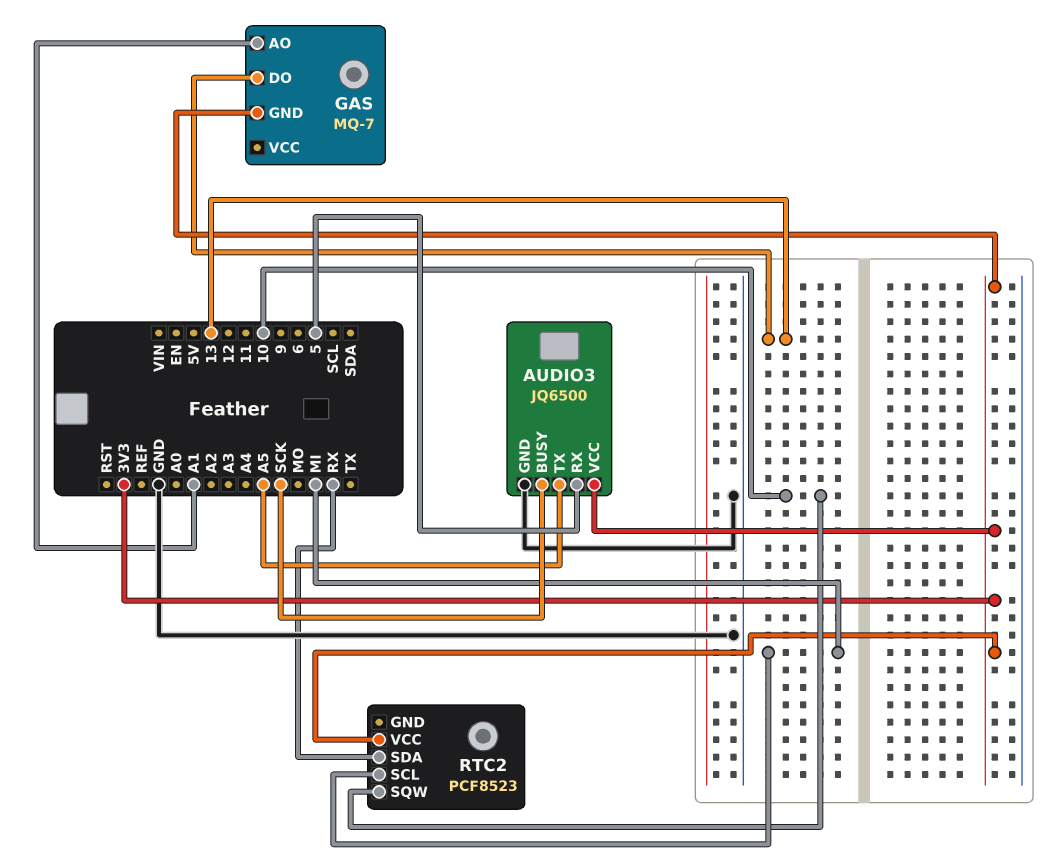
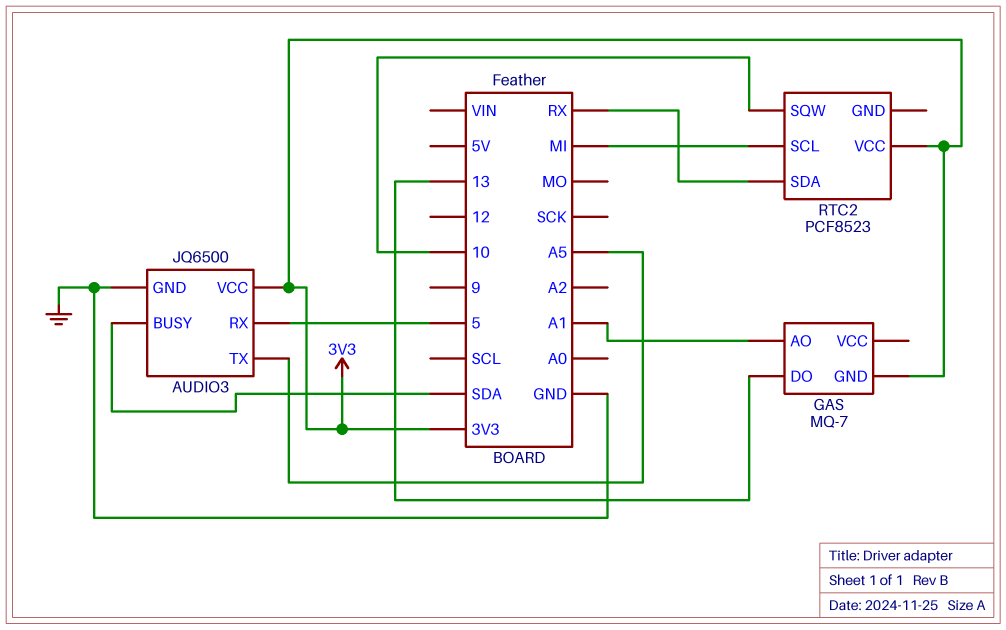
AUDIO3 pin BUSY: SCK -> SDA

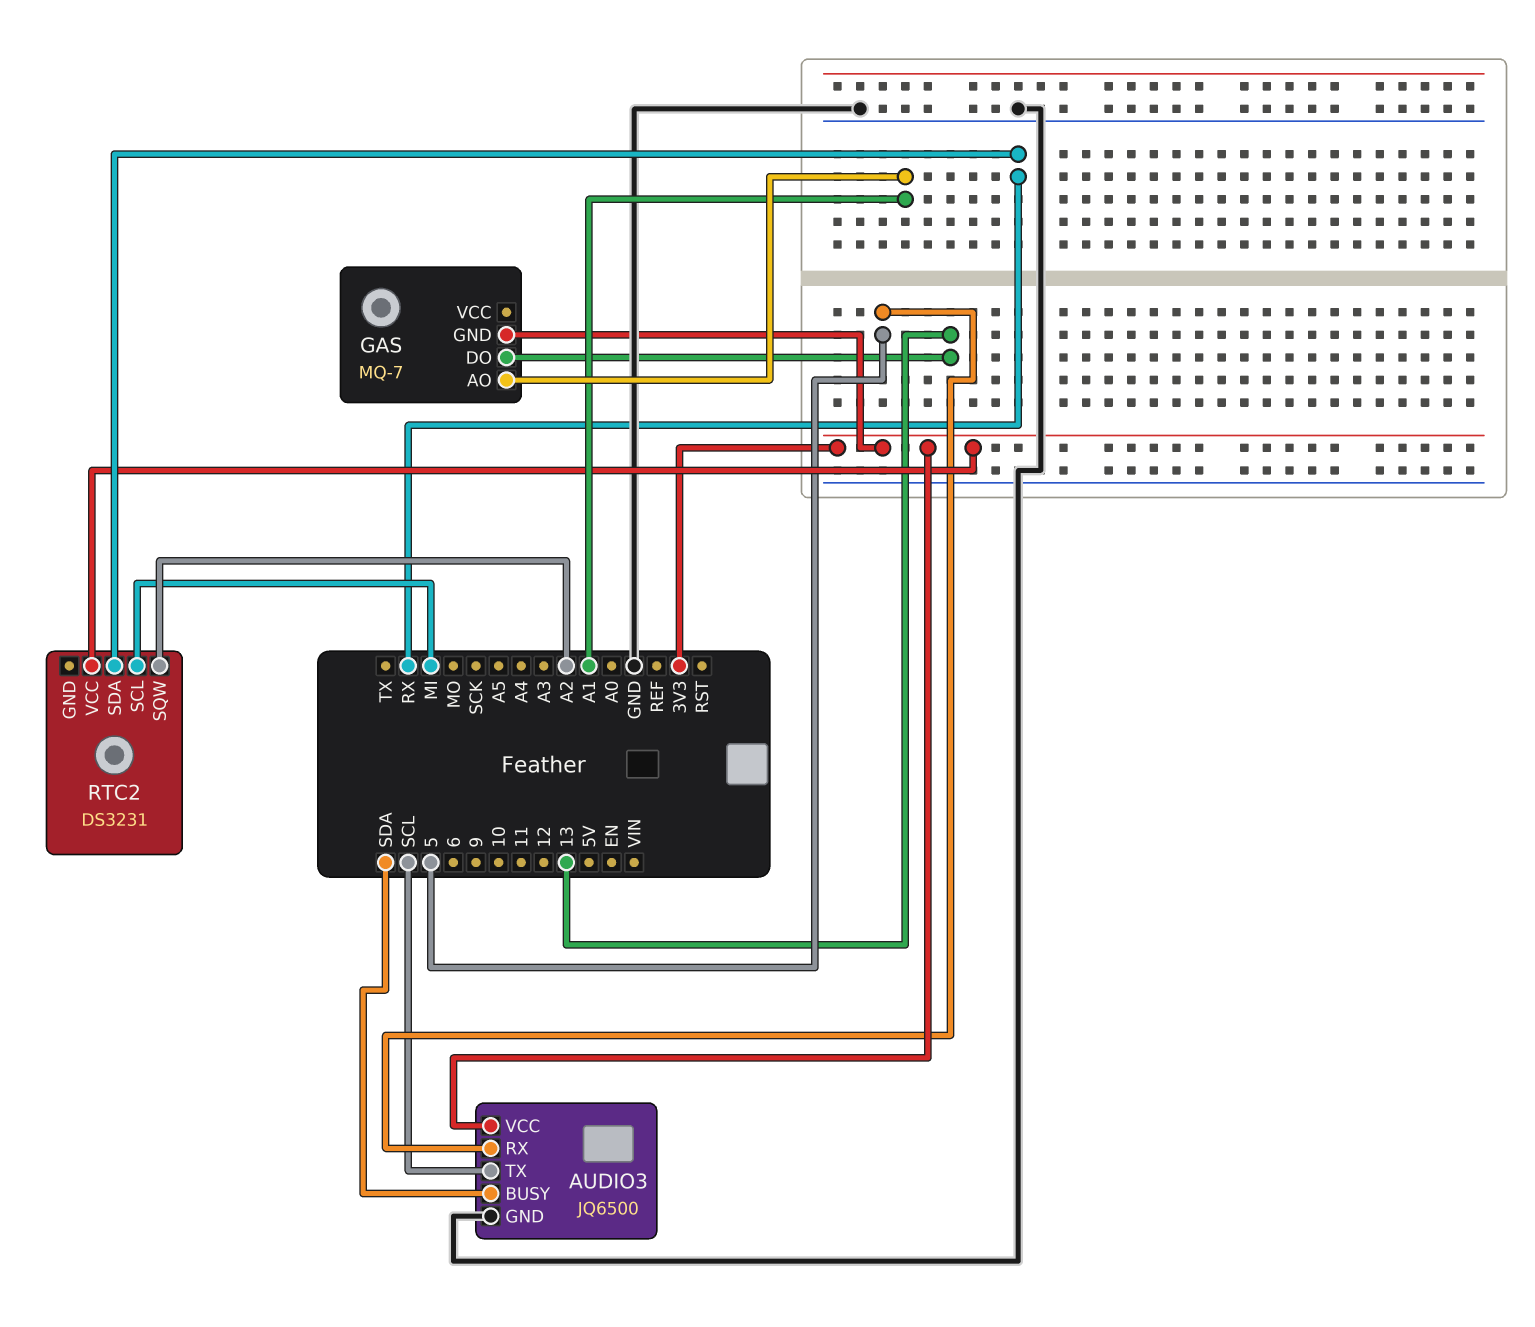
AUDIO3 pin TX: A5 -> SCL
RTC2: PCF8523 -> DS3231
RTC2 pin SQW: 10 -> A2

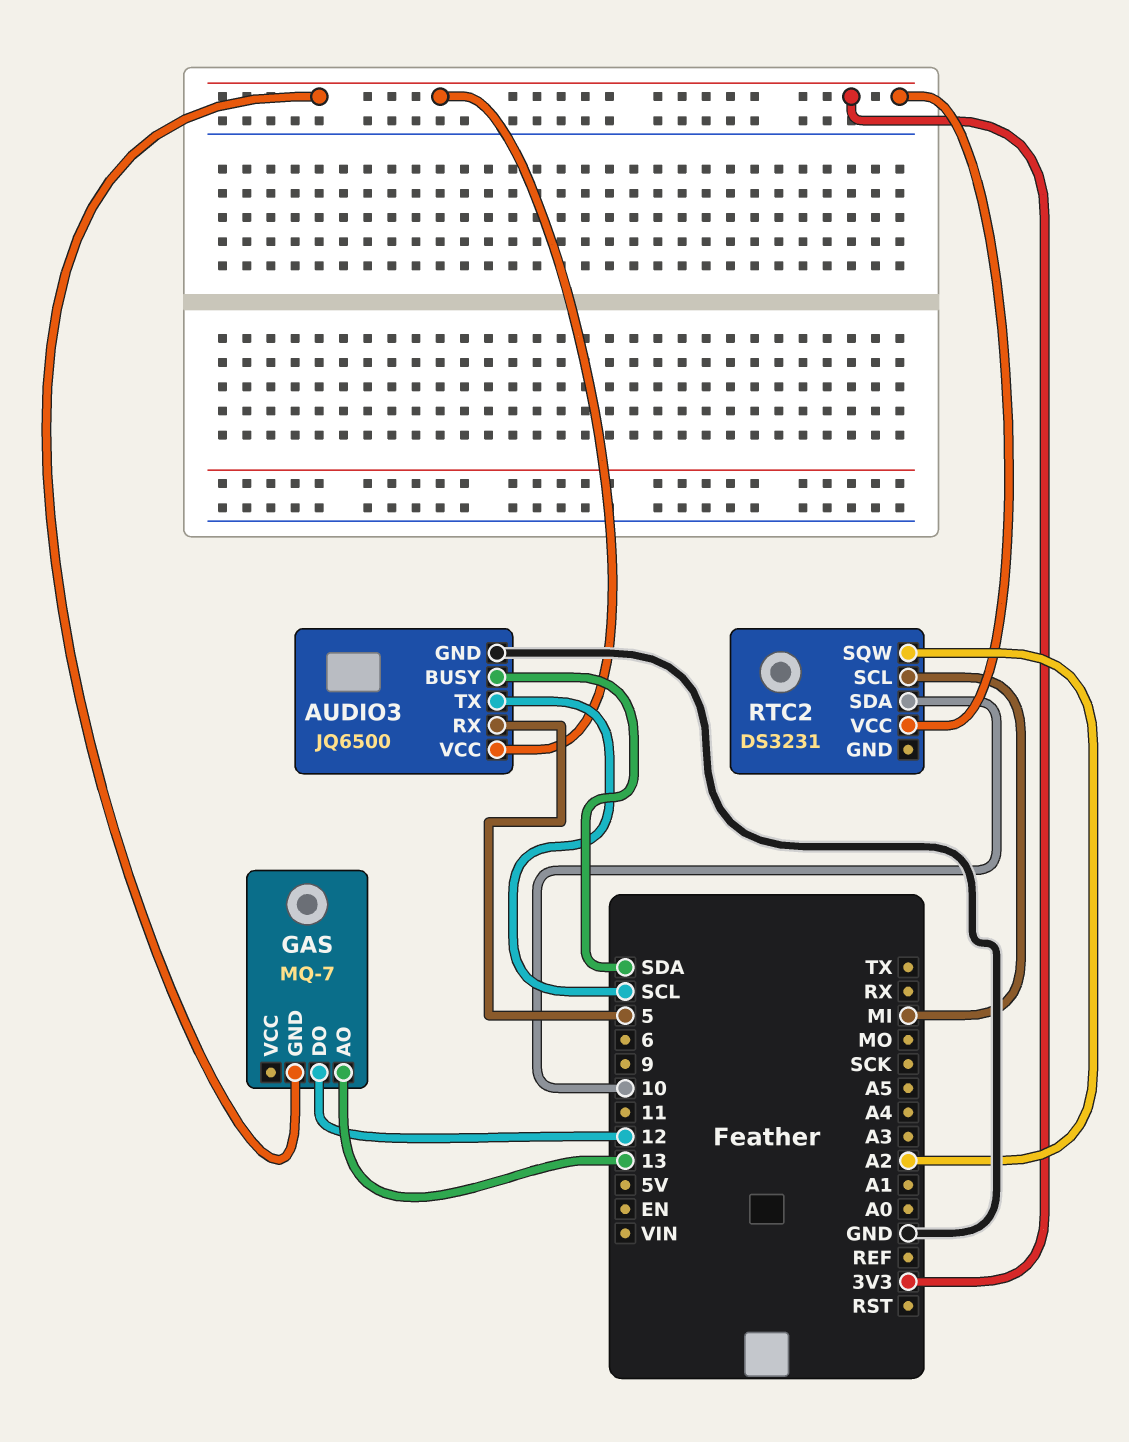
GAS pin AO: A1 -> 13
GAS pin DO: 13 -> 12
RTC2 pin SDA: RX -> 10

